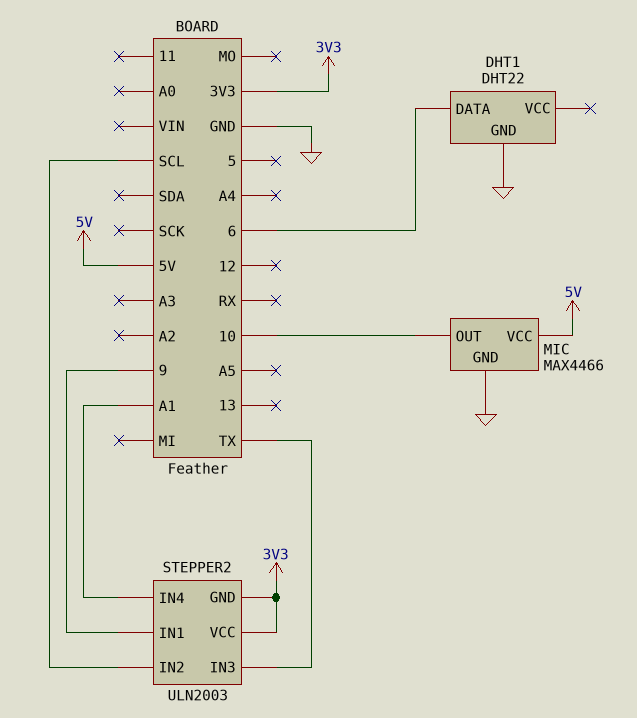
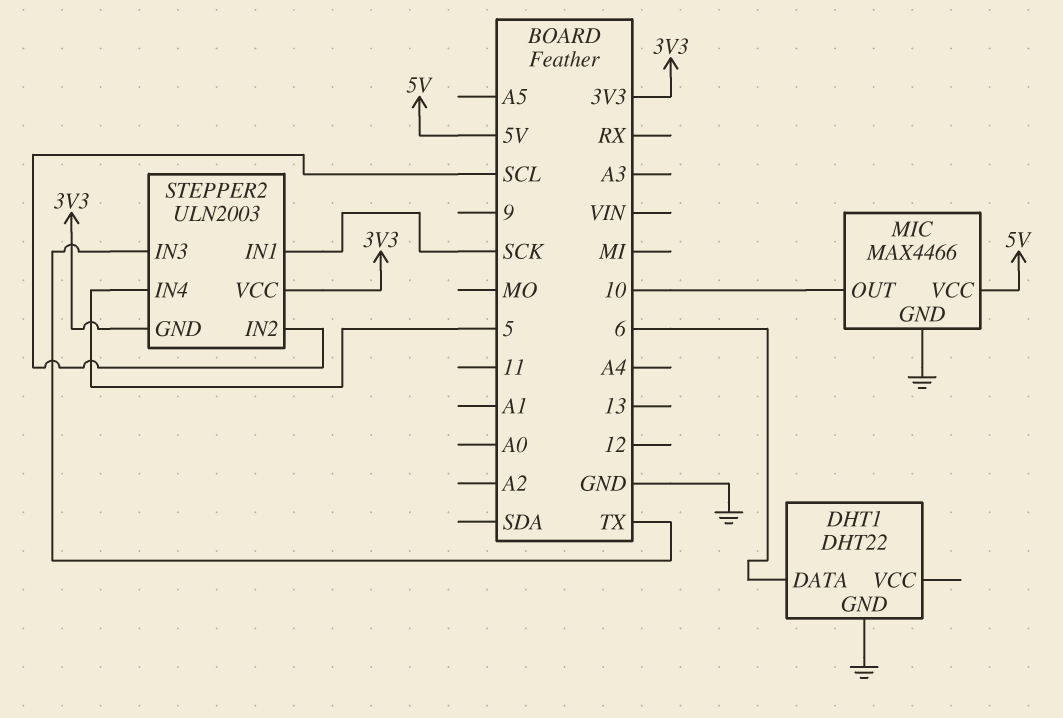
STEPPER2 pin IN1: 9 -> SCK
STEPPER2 pin IN4: A1 -> 5

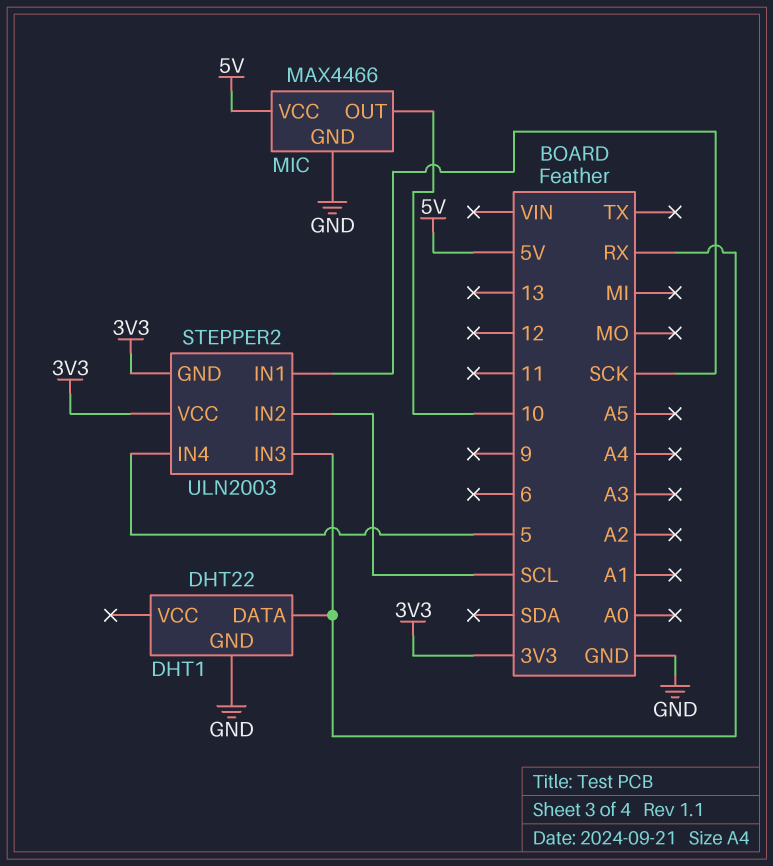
DHT1 pin DATA: 6 -> RX
STEPPER2 pin IN3: TX -> RX

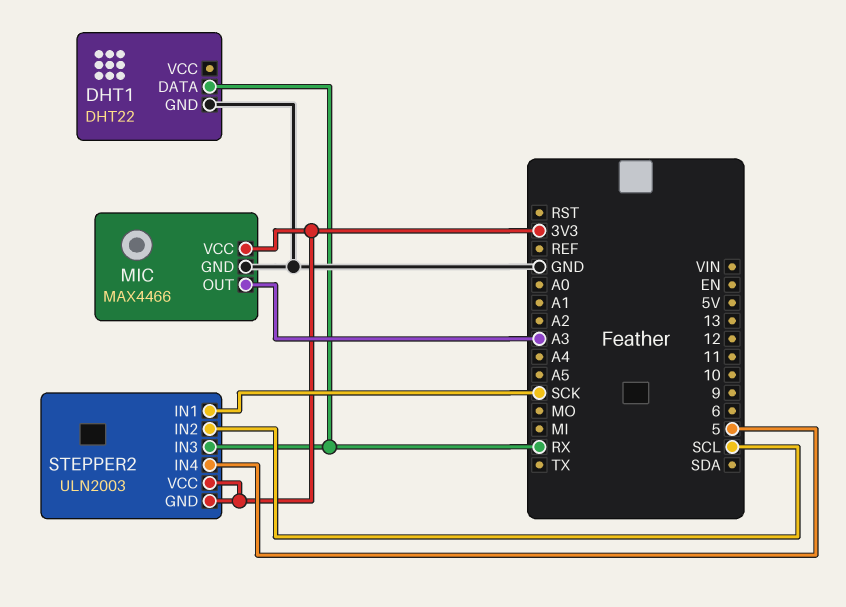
MIC pin OUT: 10 -> A3
MIC pin VCC: 5V -> 3V3

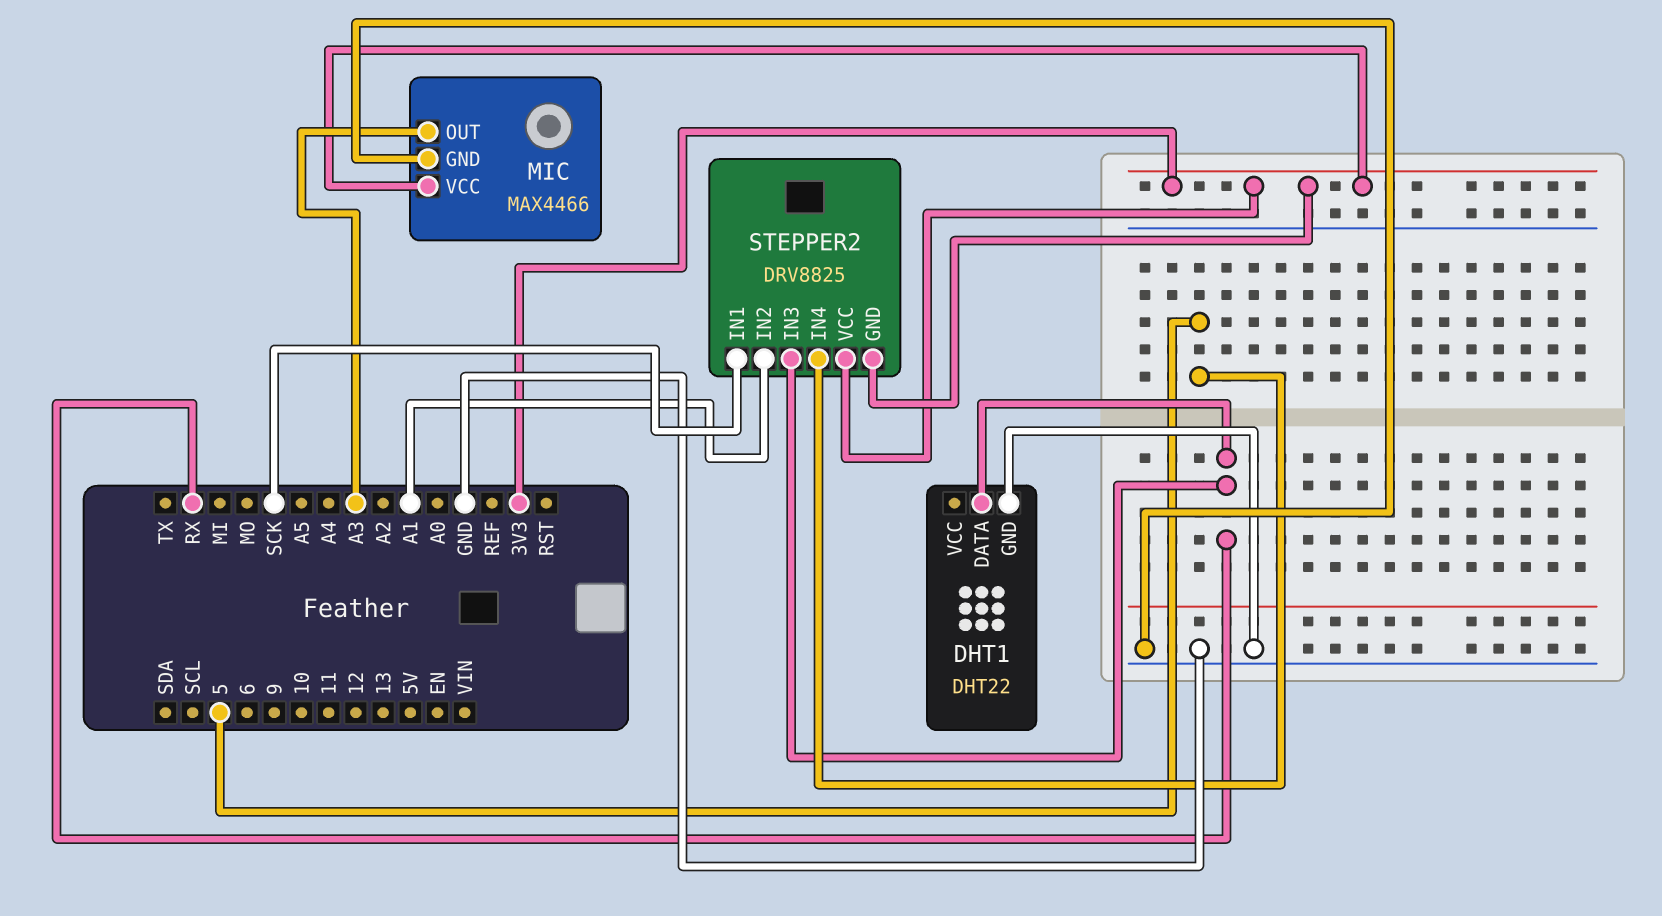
STEPPER2: ULN2003 -> DRV8825
STEPPER2 pin IN2: SCL -> A1

